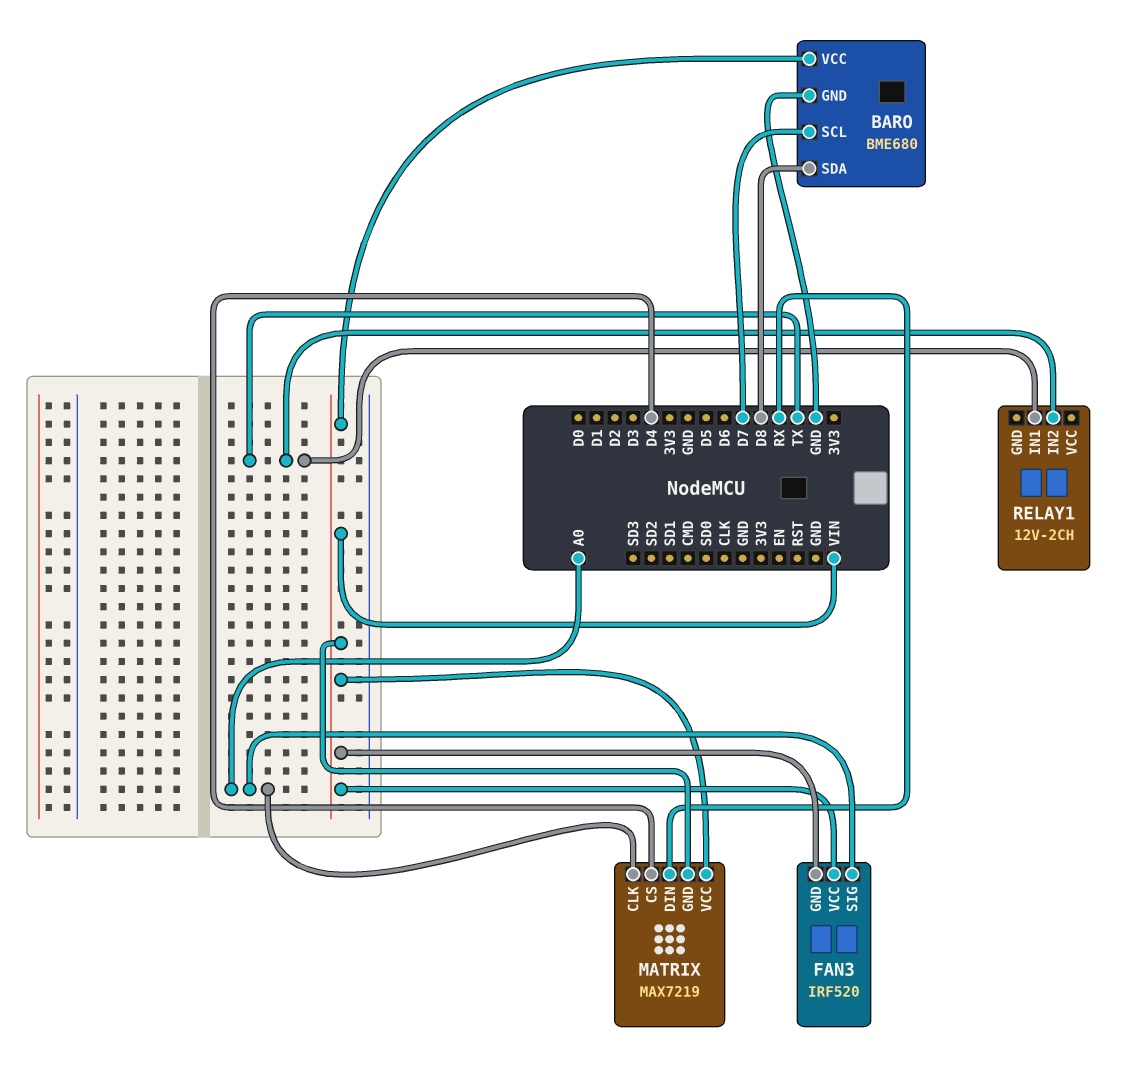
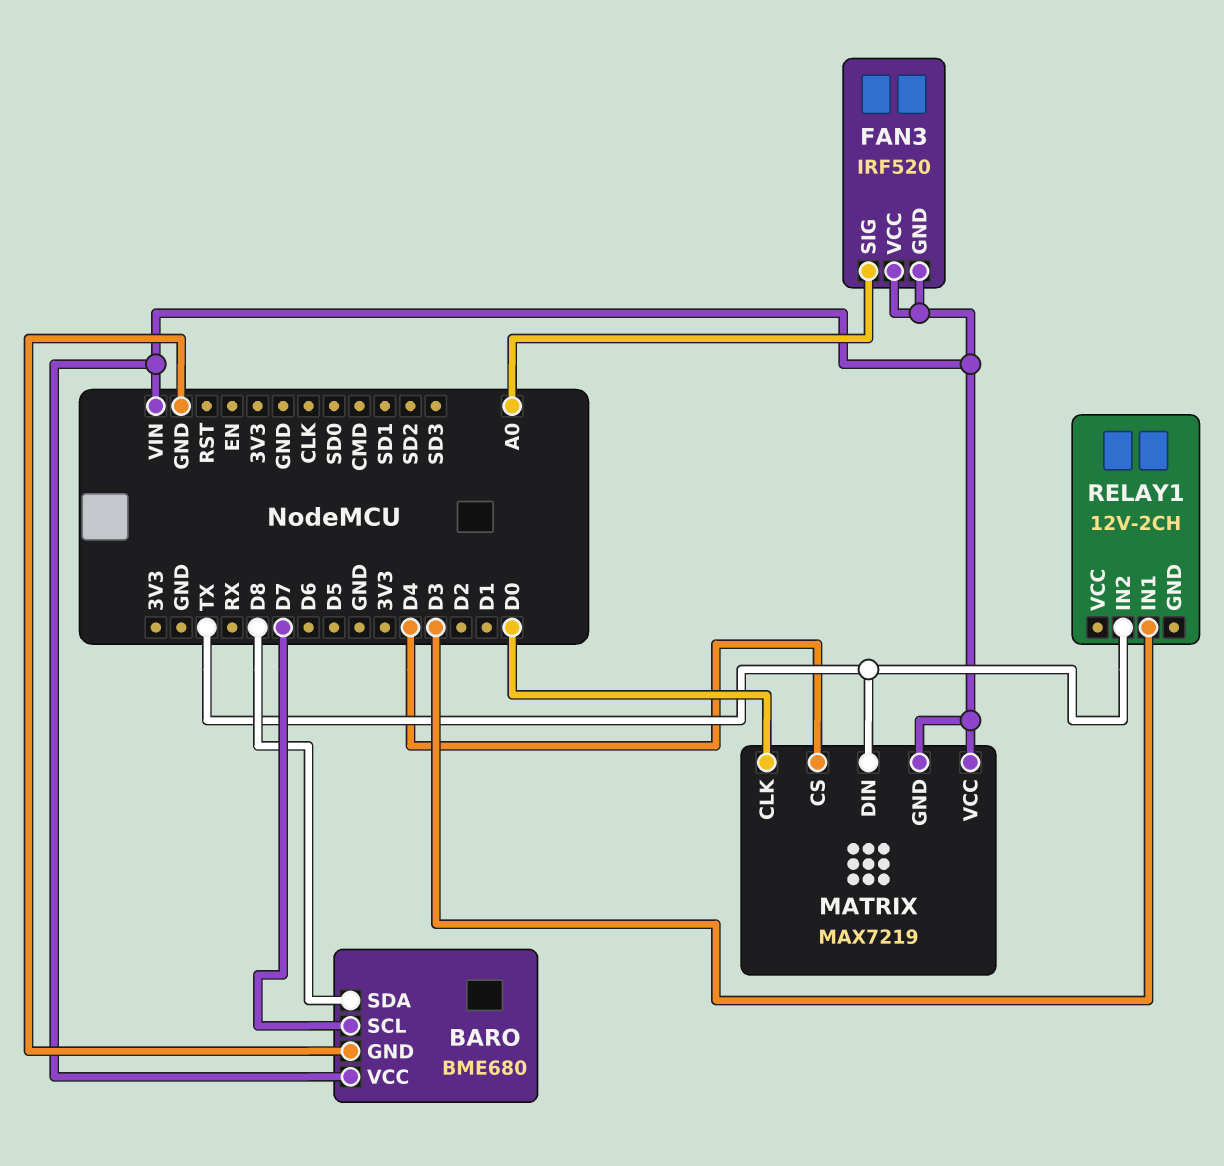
MATRIX pin CLK: A0 -> D0
MATRIX pin DIN: RX -> TX
RELAY1 pin IN1: TX -> D3

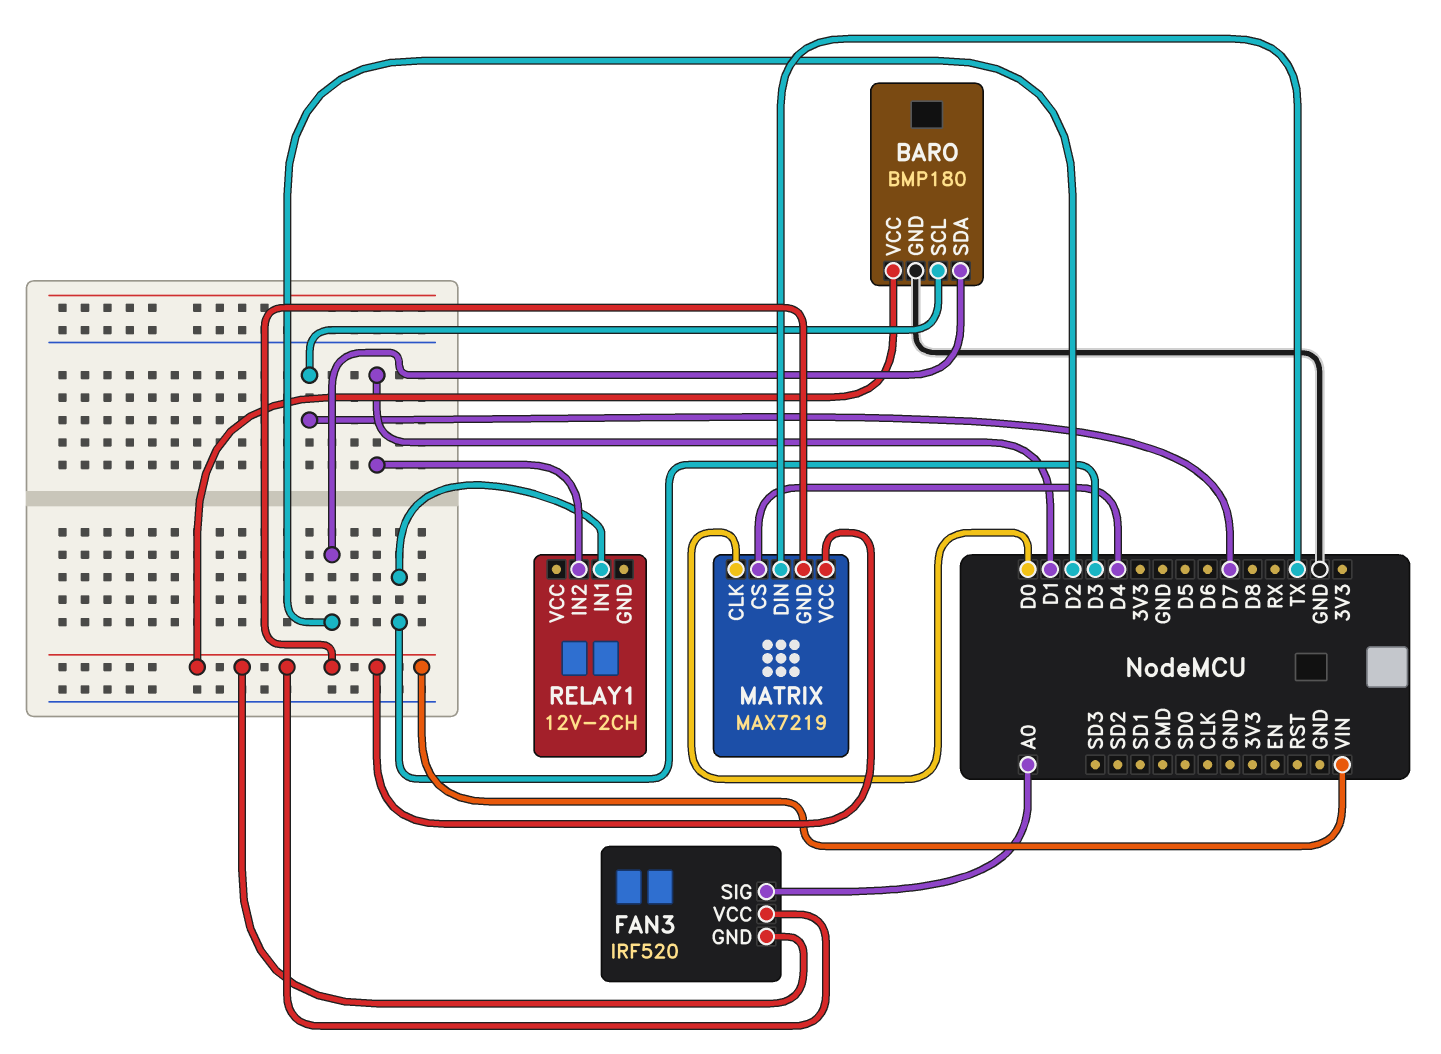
BARO: BME680 -> BMP180
BARO pin SDA: D8 -> D2
RELAY1 pin IN2: TX -> D1

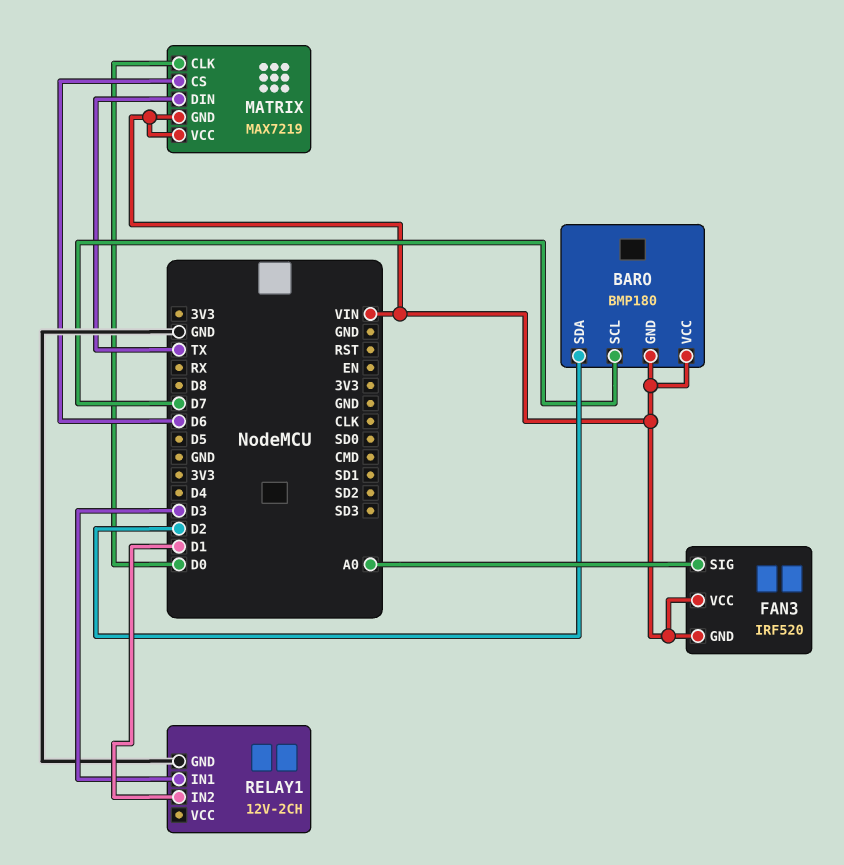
BARO pin GND: GND -> VIN
MATRIX pin CS: D4 -> D6
RELAY1 pin GND: none -> GND

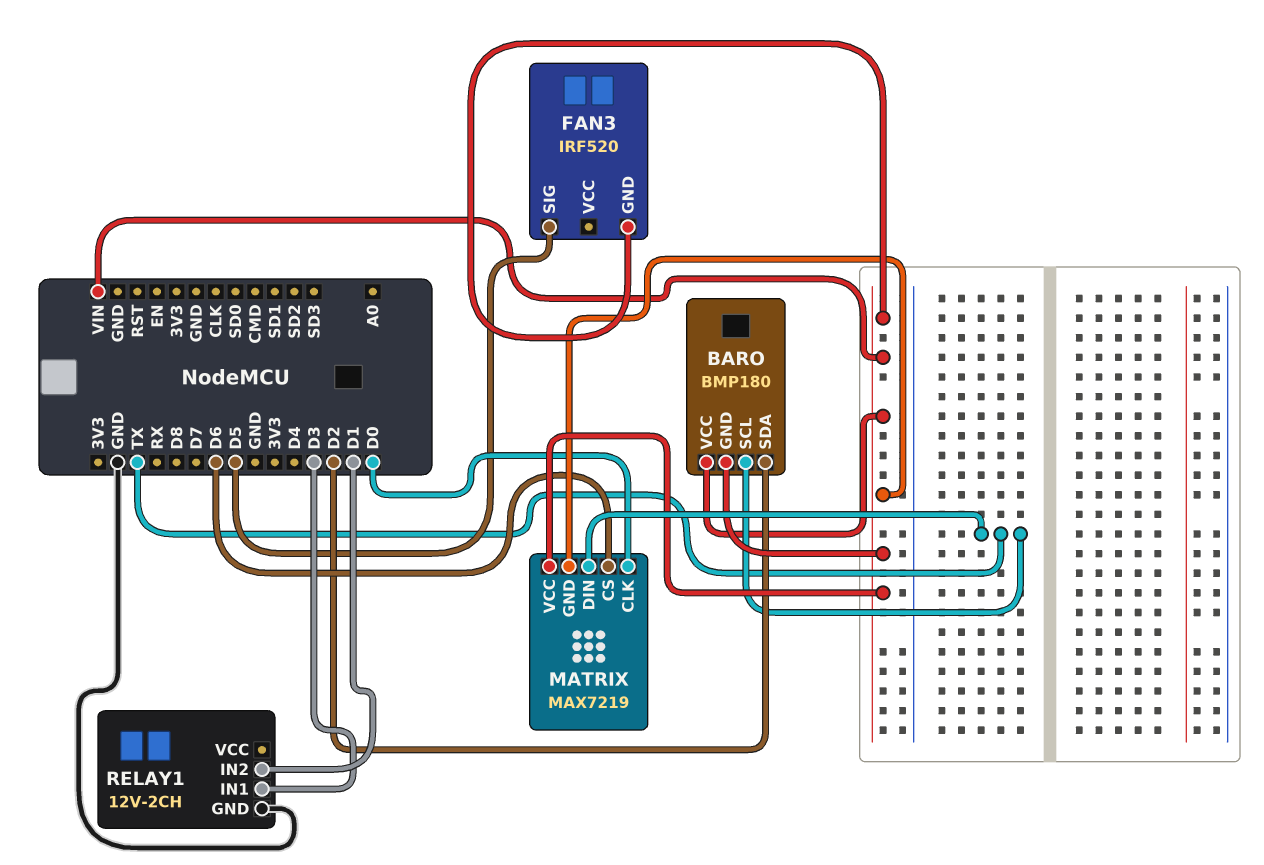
BARO pin SCL: D7 -> TX
FAN3 pin SIG: A0 -> D5
FAN3 pin VCC: VIN -> none

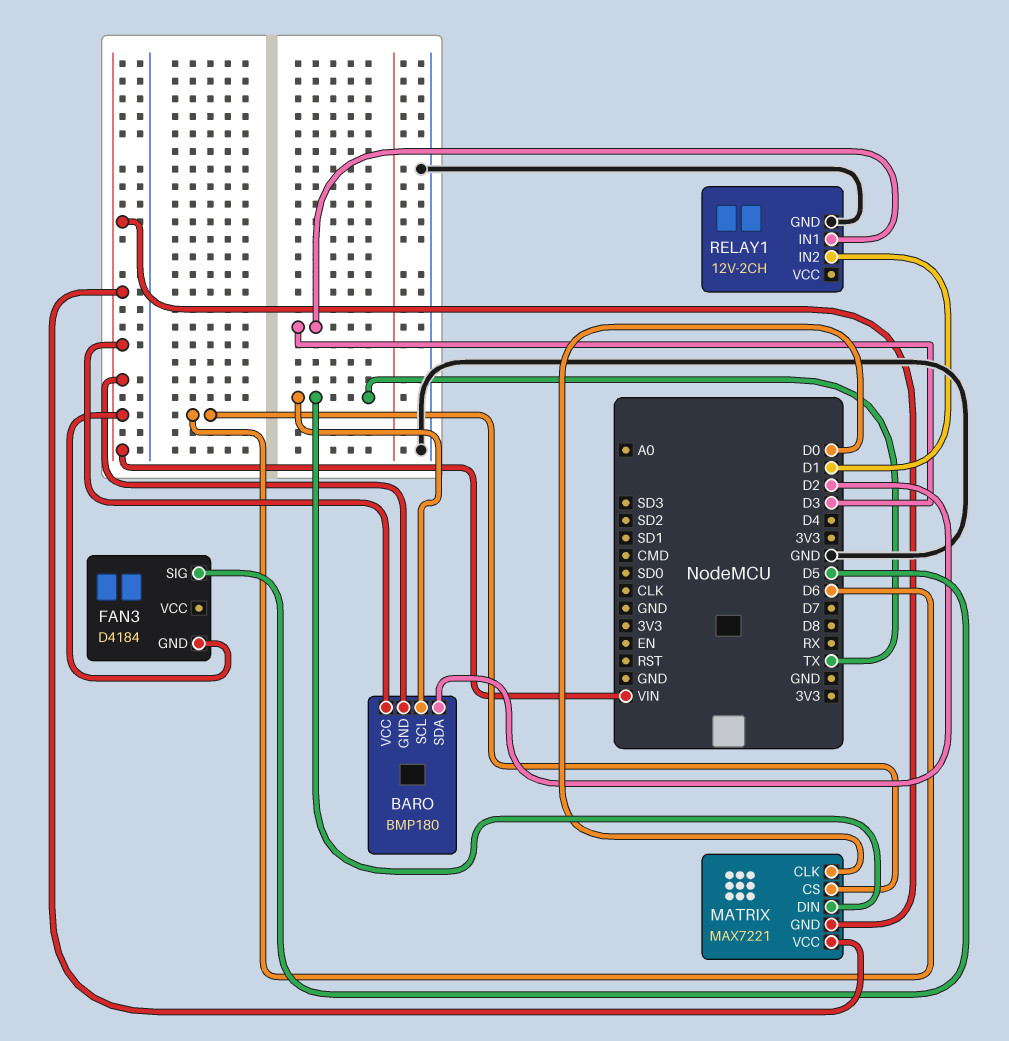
FAN3: IRF520 -> D4184
MATRIX: MAX7219 -> MAX7221

